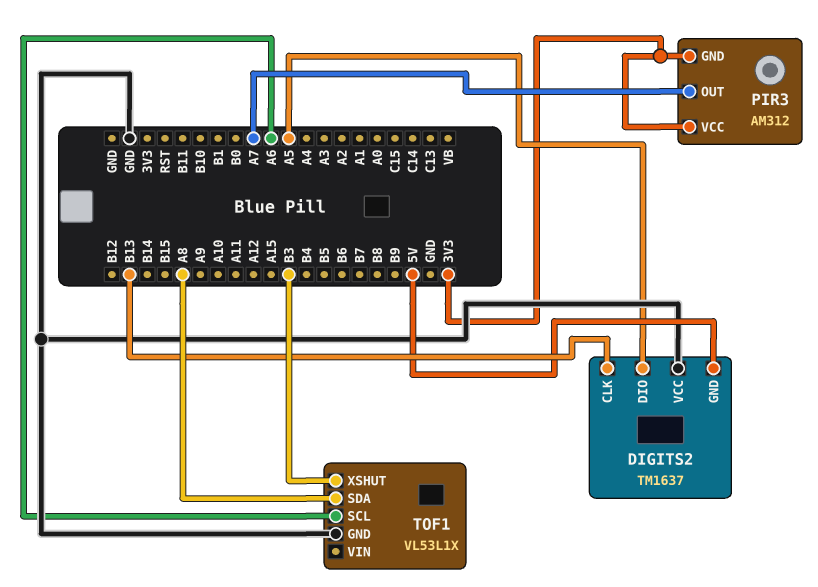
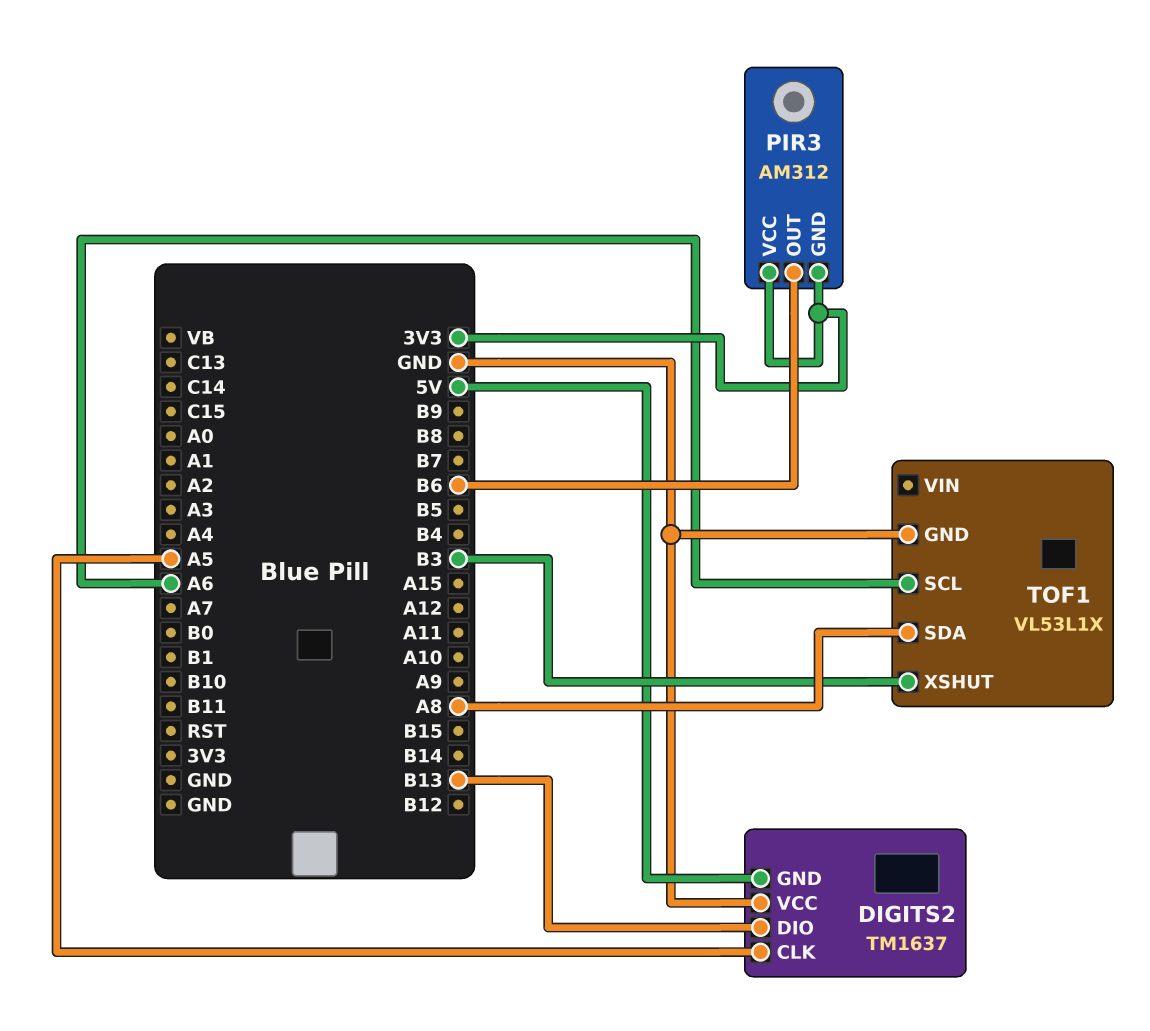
DIGITS2 pin CLK: B13 -> A5
DIGITS2 pin DIO: A5 -> B13
PIR3 pin OUT: A7 -> B6

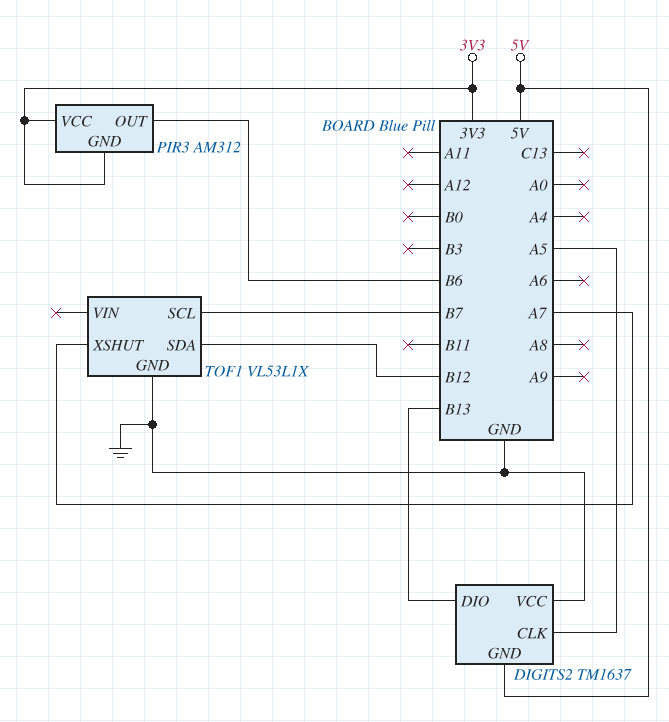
TOF1 pin SCL: A6 -> B7
TOF1 pin SDA: A8 -> B12
TOF1 pin XSHUT: B3 -> A7

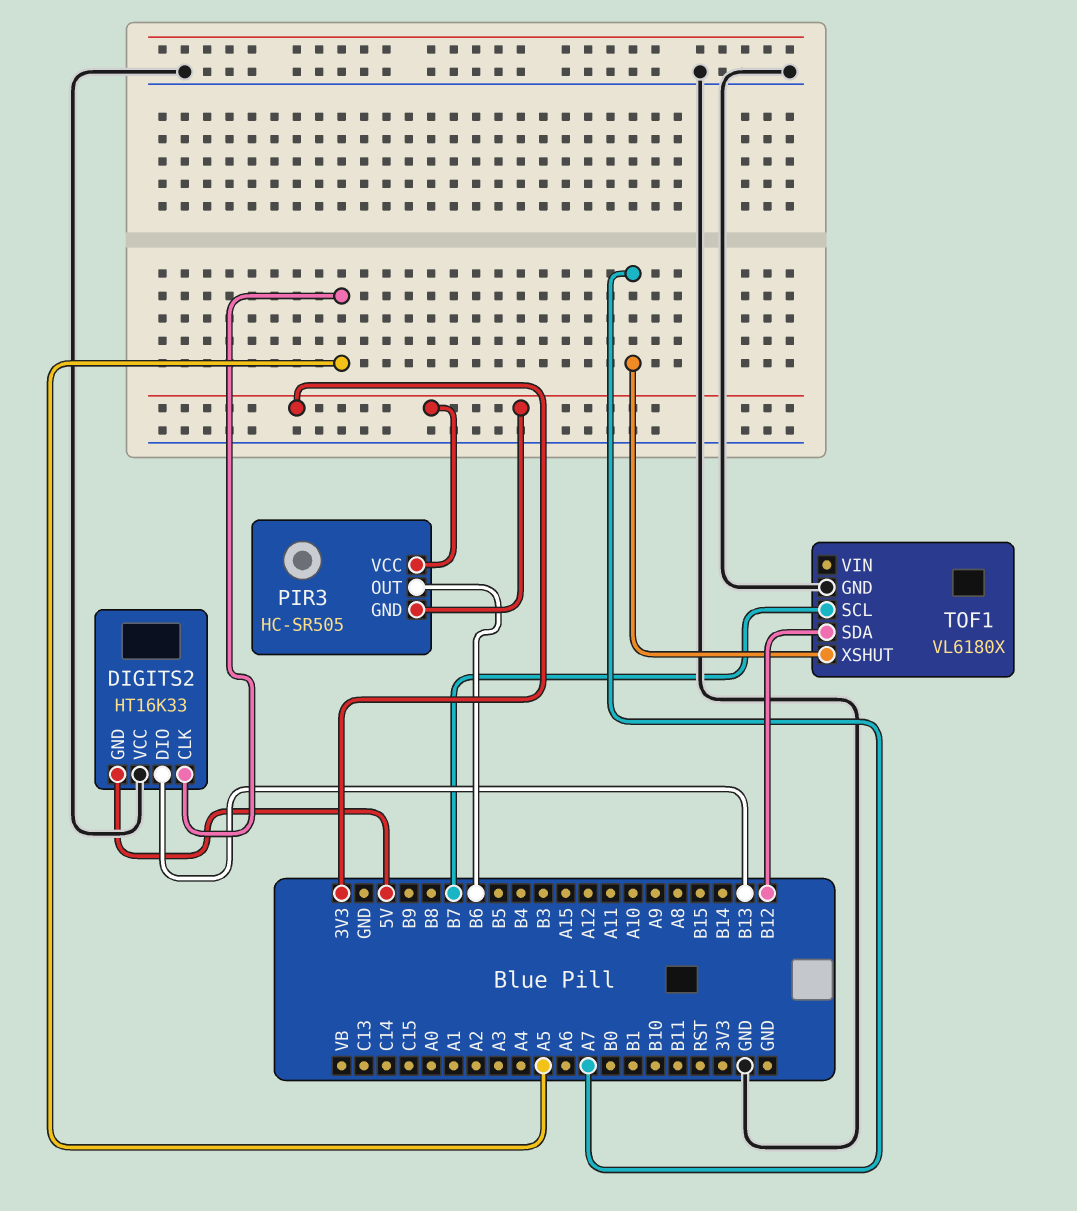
DIGITS2: TM1637 -> HT16K33
PIR3: AM312 -> HC-SR505
TOF1: VL53L1X -> VL6180X

